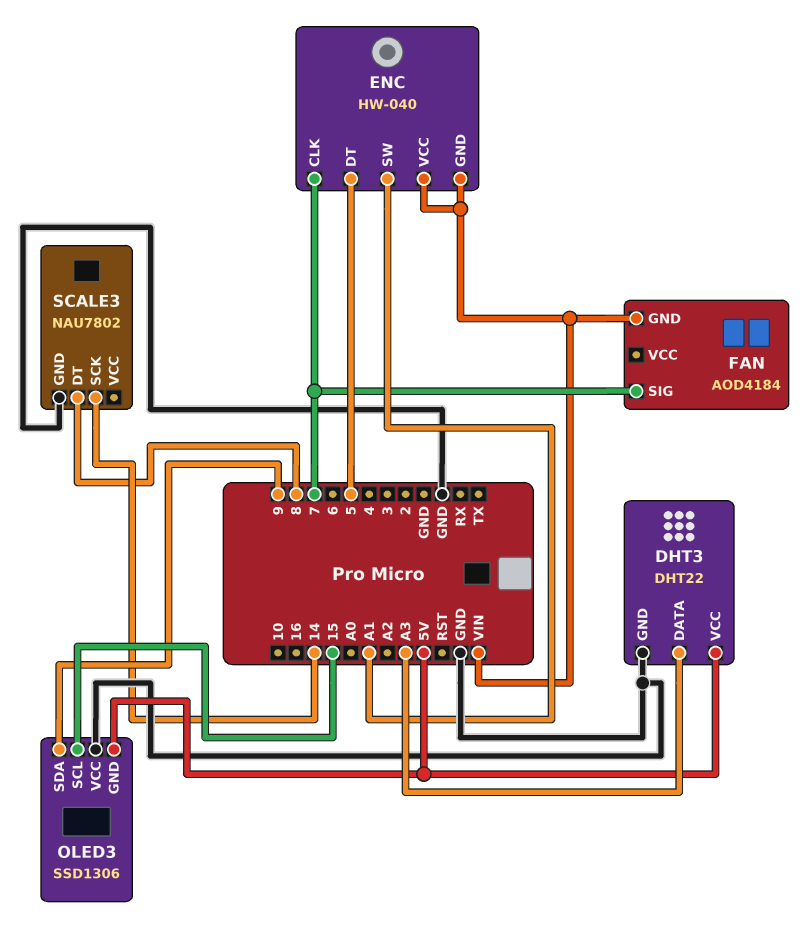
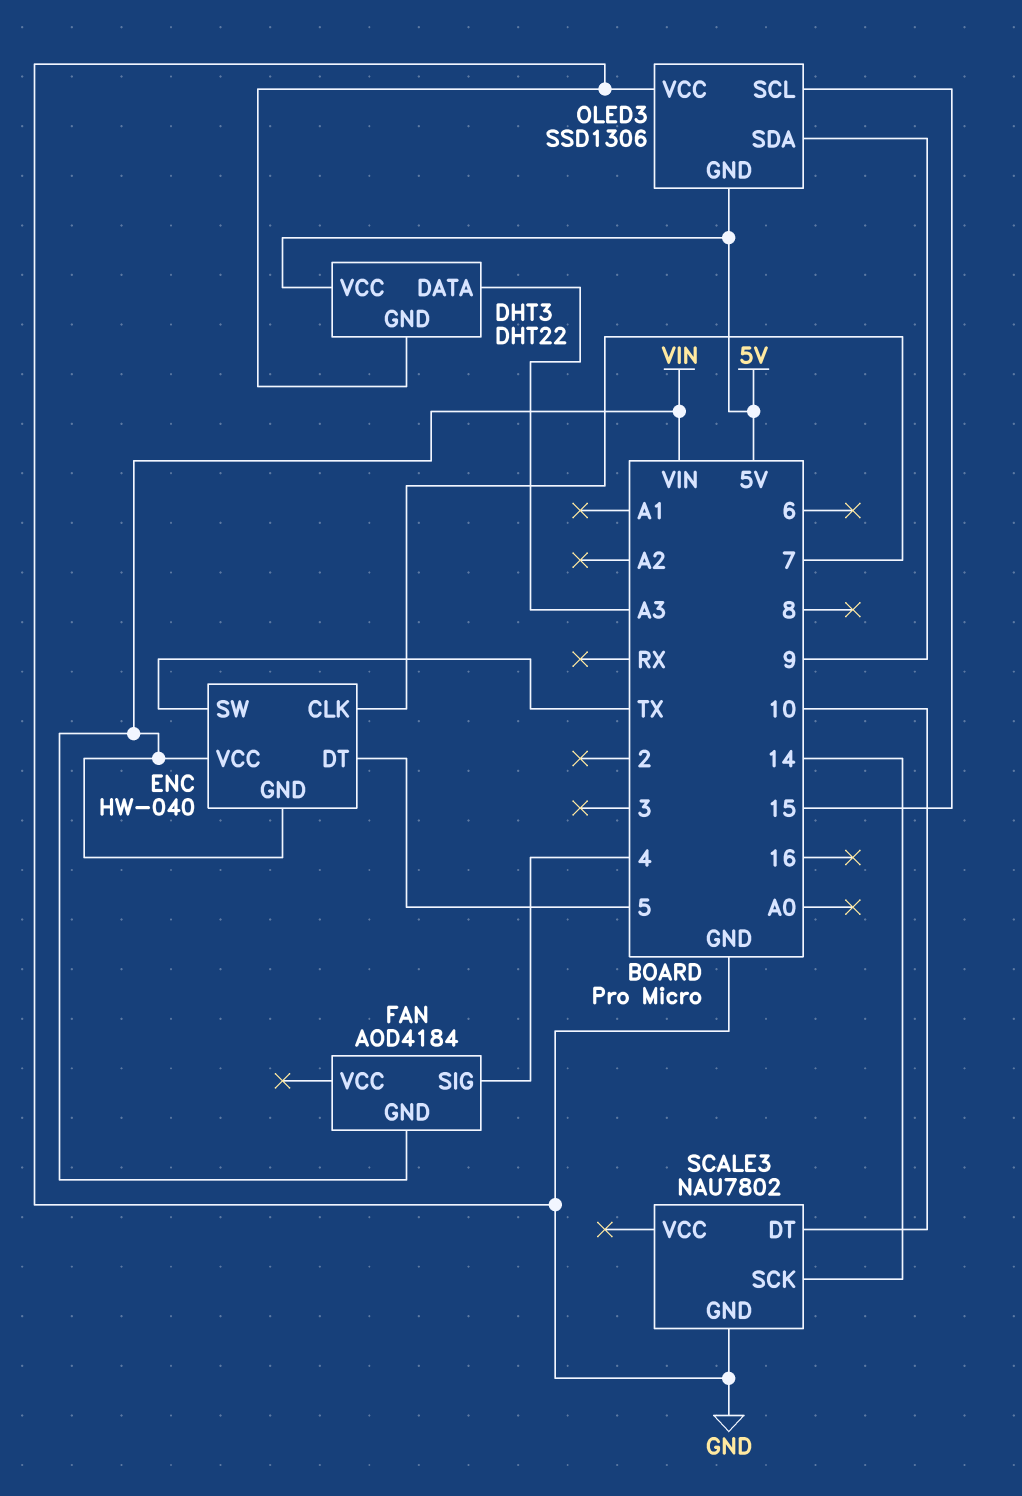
ENC pin SW: A1 -> TX
FAN pin SIG: 7 -> 4
SCALE3 pin DT: 8 -> 10

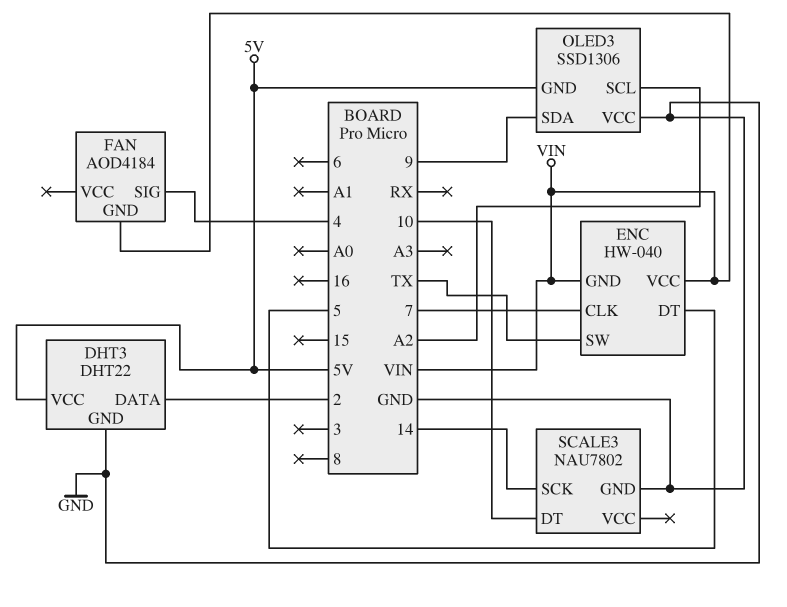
DHT3 pin DATA: A3 -> 2
OLED3 pin SCL: 15 -> A2

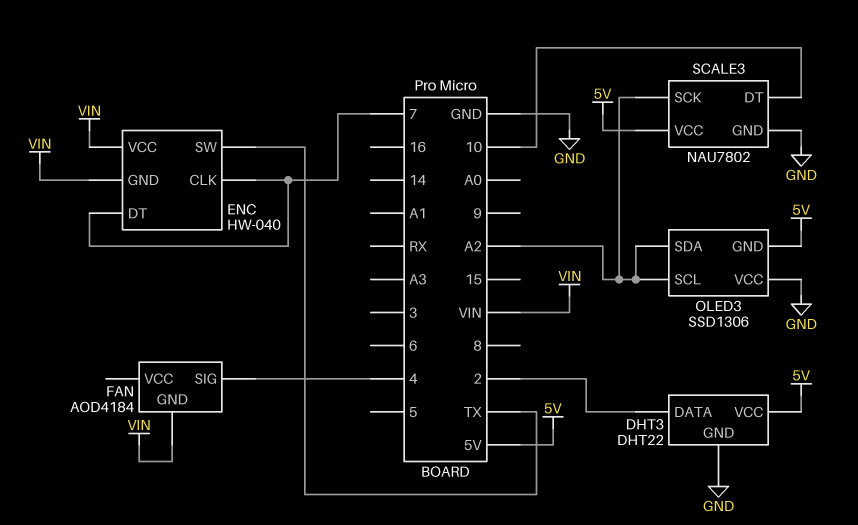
ENC pin DT: 5 -> 7
OLED3 pin SDA: 9 -> A2
SCALE3 pin SCK: 14 -> A2
SCALE3 pin VCC: none -> 5V

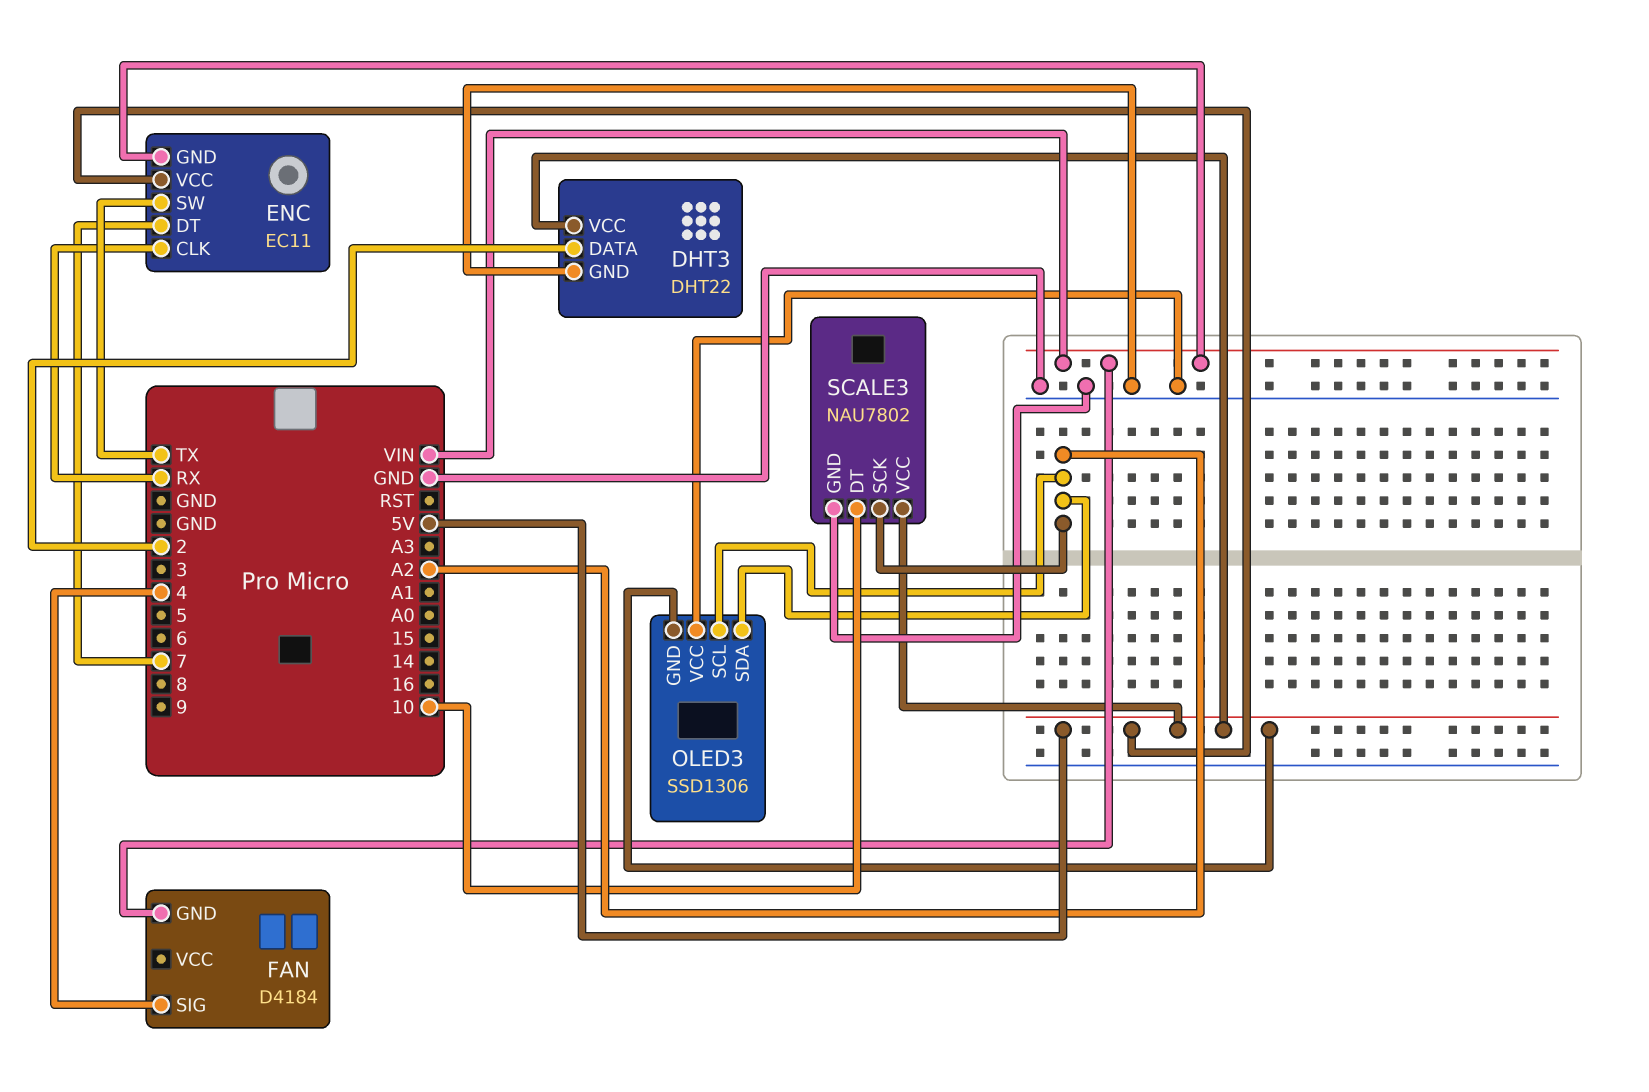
ENC: HW-040 -> EC11
ENC pin CLK: 7 -> RX
ENC pin VCC: VIN -> 5V
FAN: AOD4184 -> D4184

